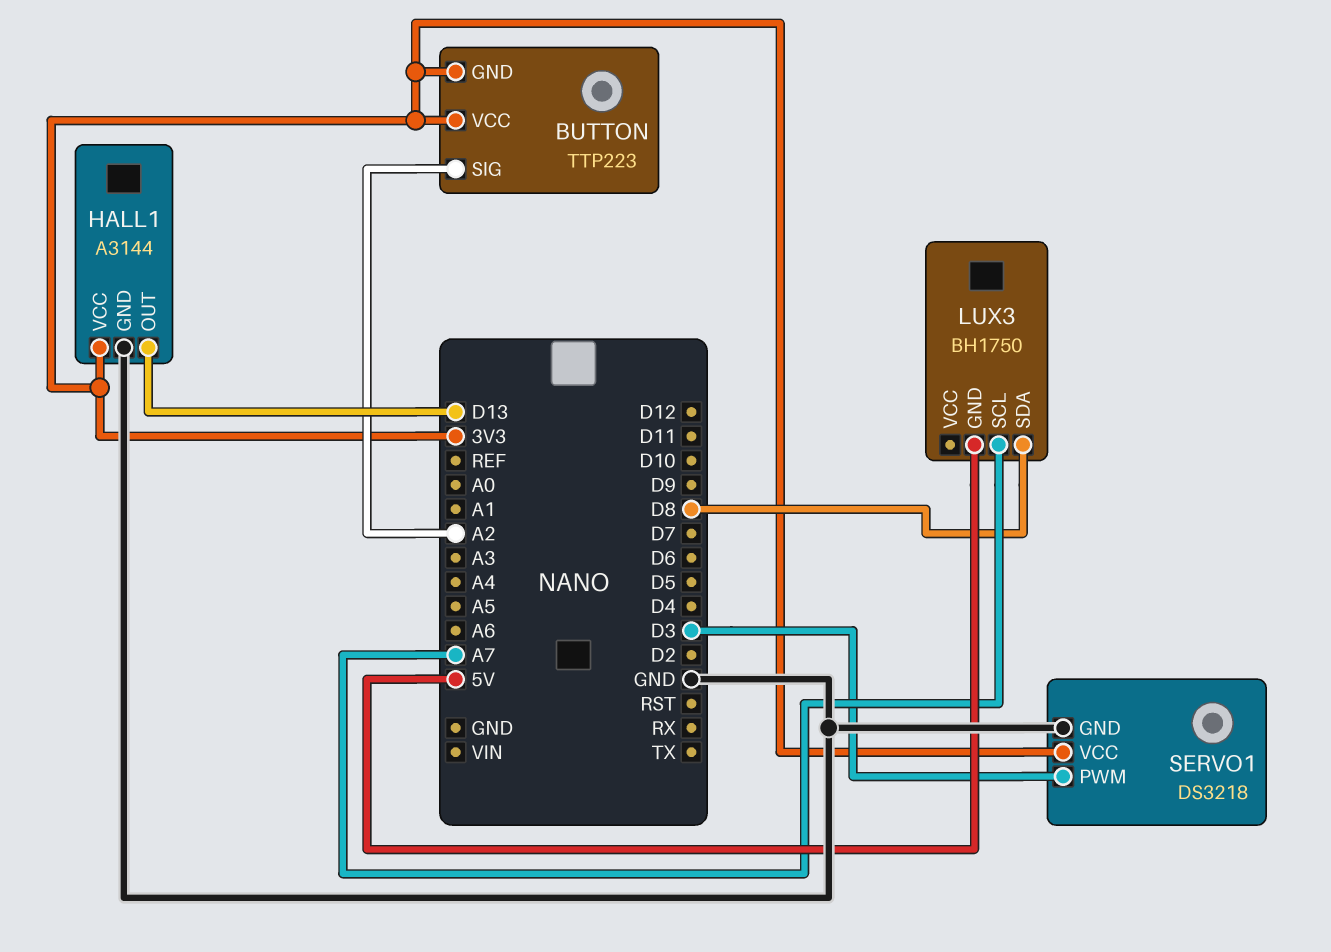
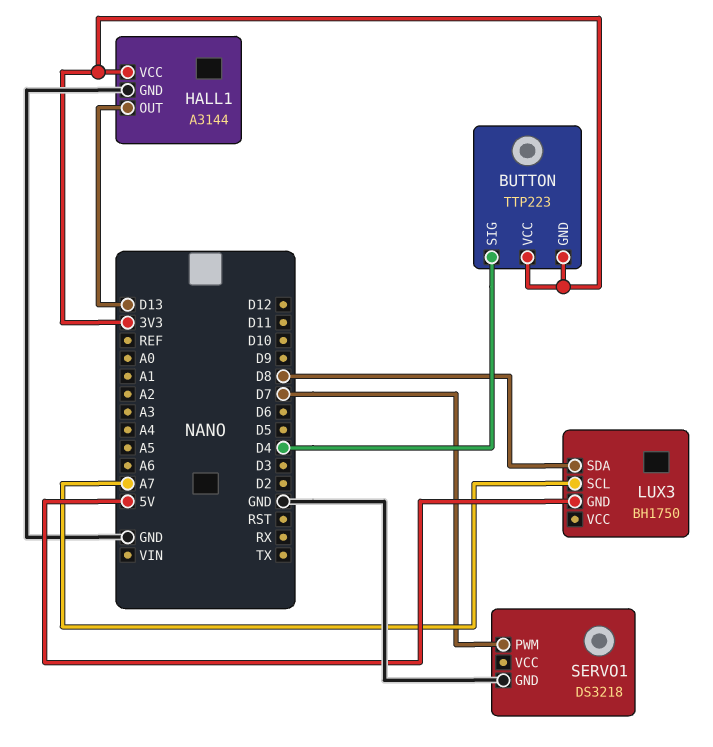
BUTTON pin SIG: A2 -> D4
SERVO1 pin PWM: D3 -> D7
SERVO1 pin VCC: 3V3 -> none

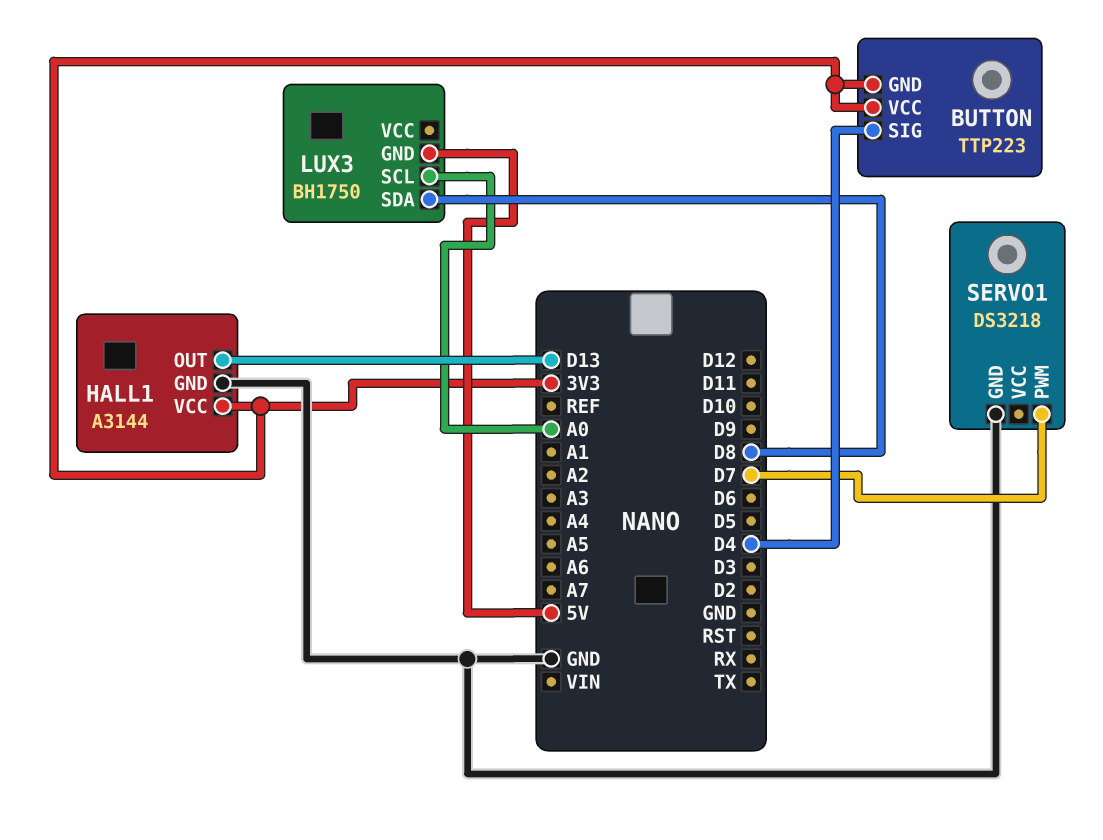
LUX3 pin SCL: A7 -> A0

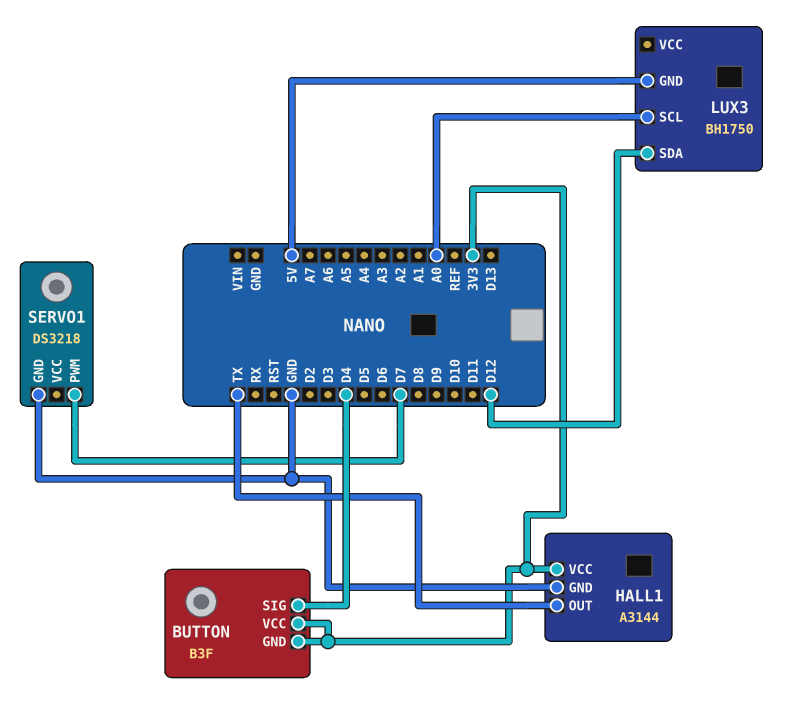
BUTTON: TTP223 -> B3F
HALL1 pin OUT: D13 -> TX
LUX3 pin SDA: D8 -> D12

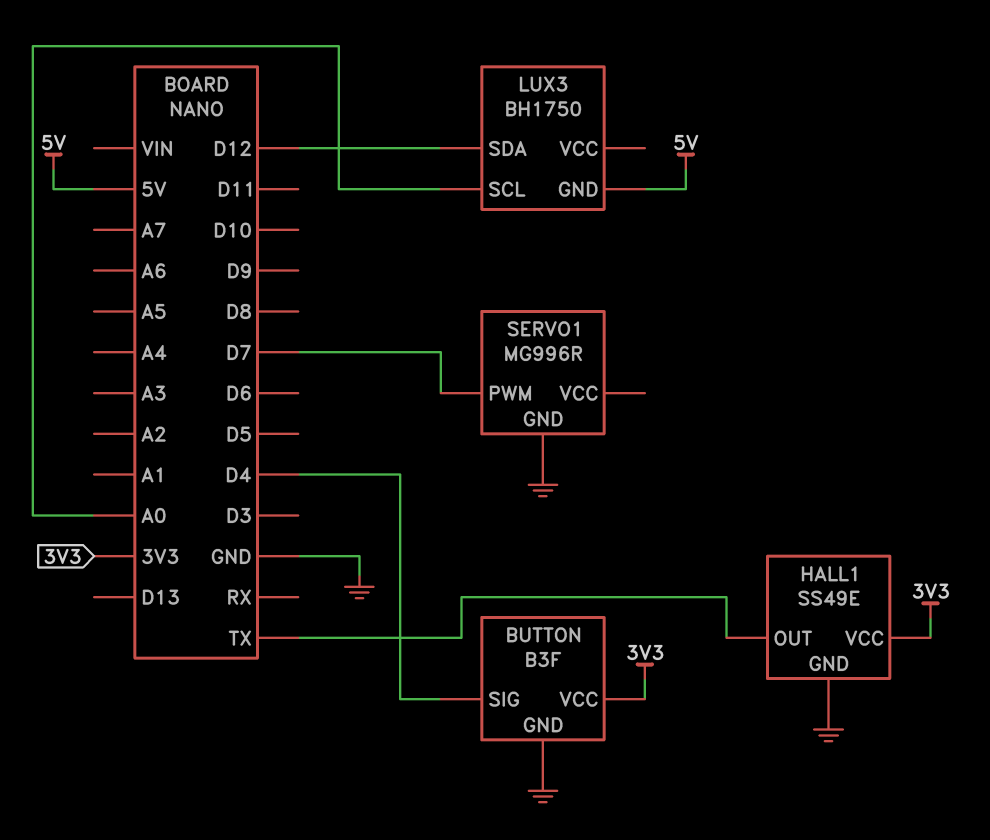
BUTTON pin GND: 3V3 -> GND
HALL1: A3144 -> SS49E
SERVO1: DS3218 -> MG996R

